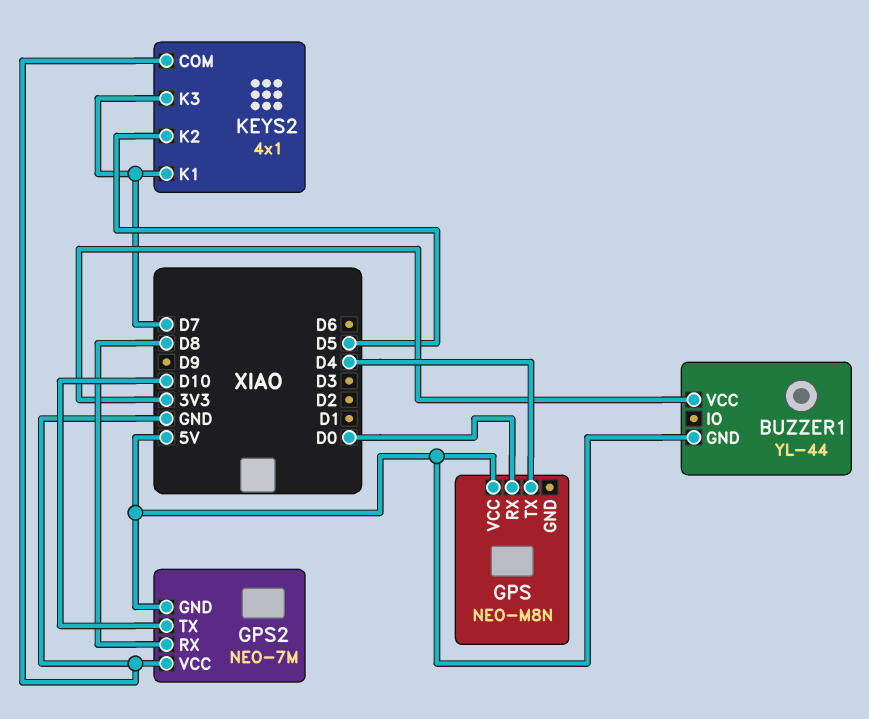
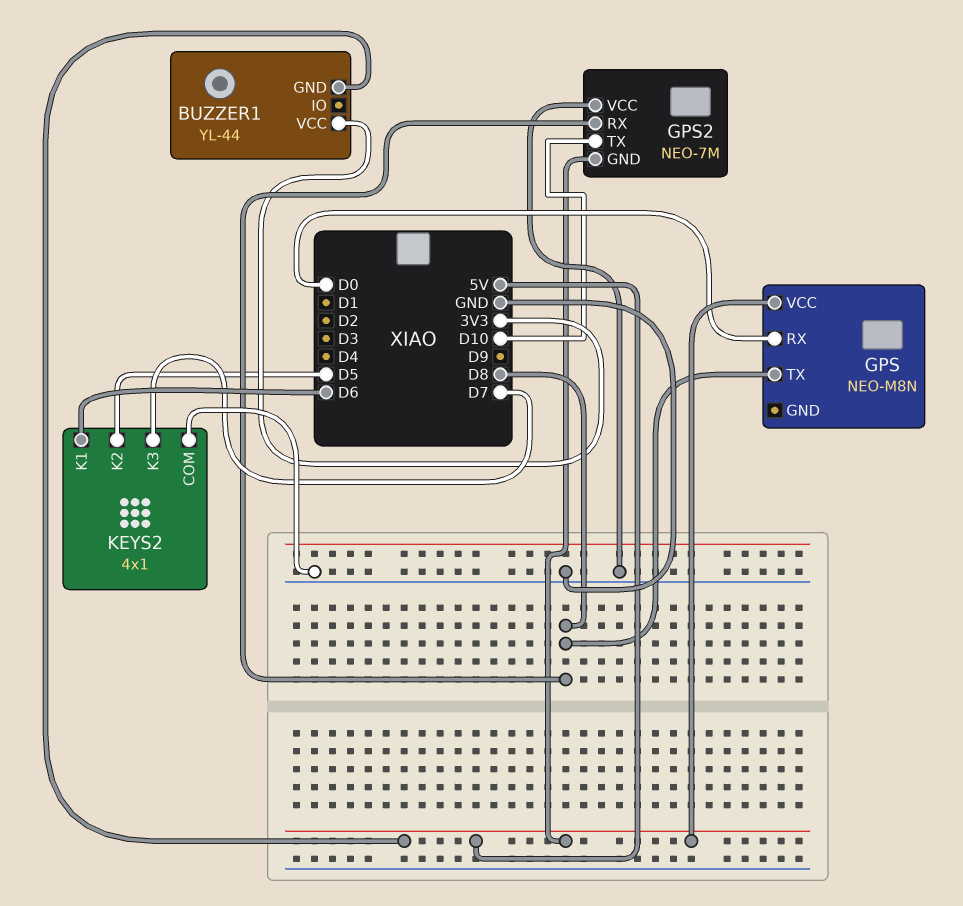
GPS pin TX: D4 -> D8
KEYS2 pin K1: D7 -> D6

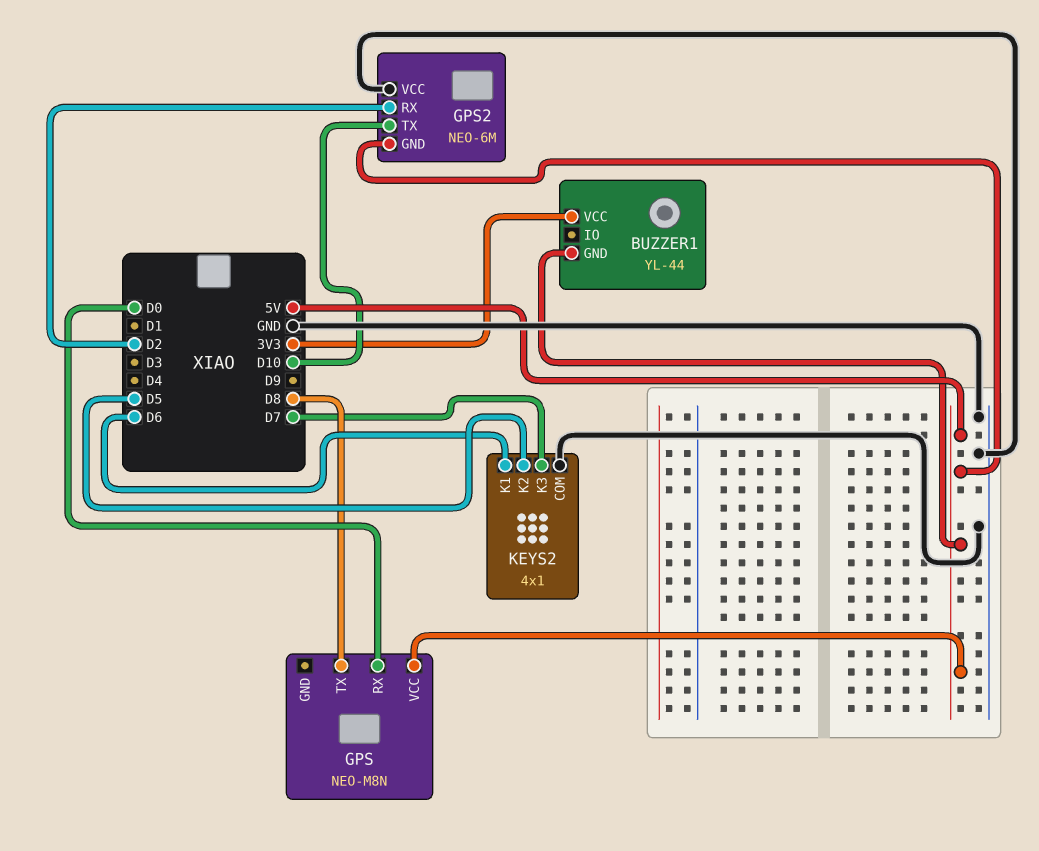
GPS2: NEO-7M -> NEO-6M
GPS2 pin RX: D8 -> D2

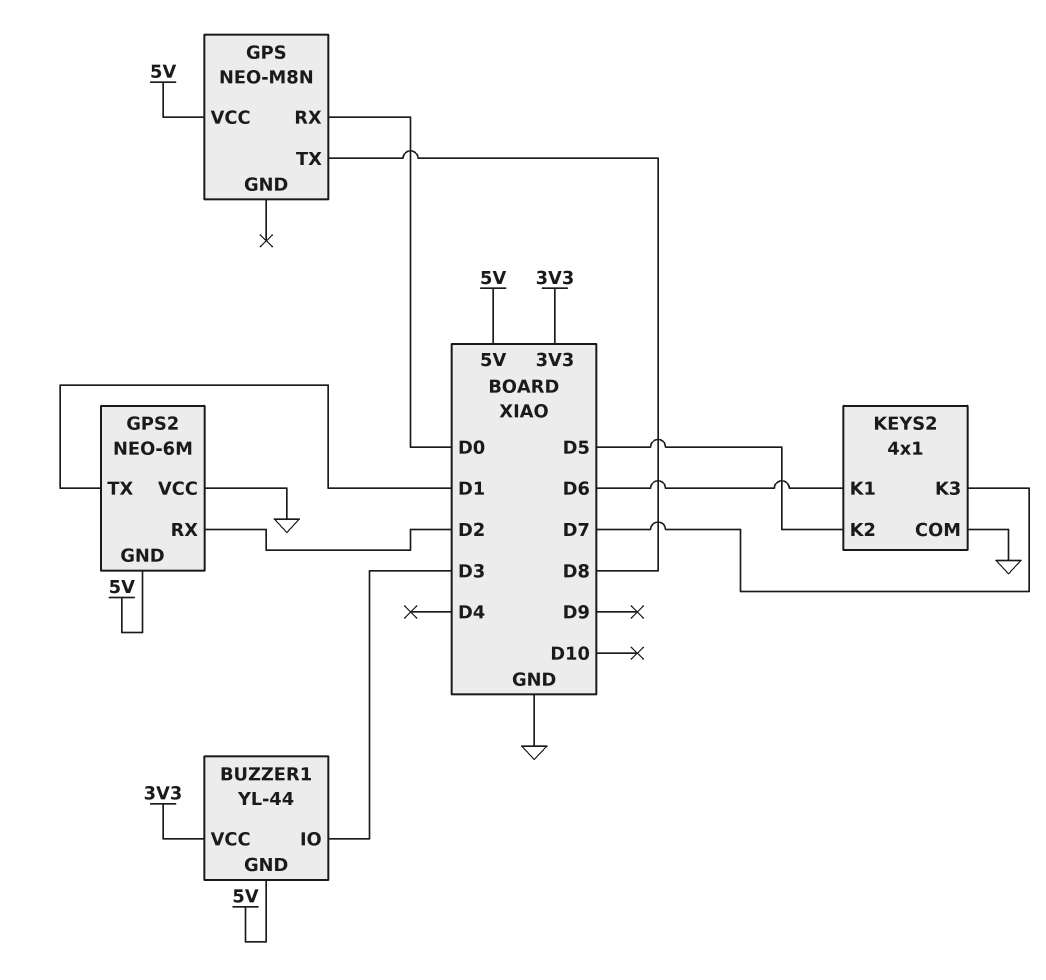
BUZZER1 pin IO: none -> D3
GPS2 pin TX: D10 -> D1

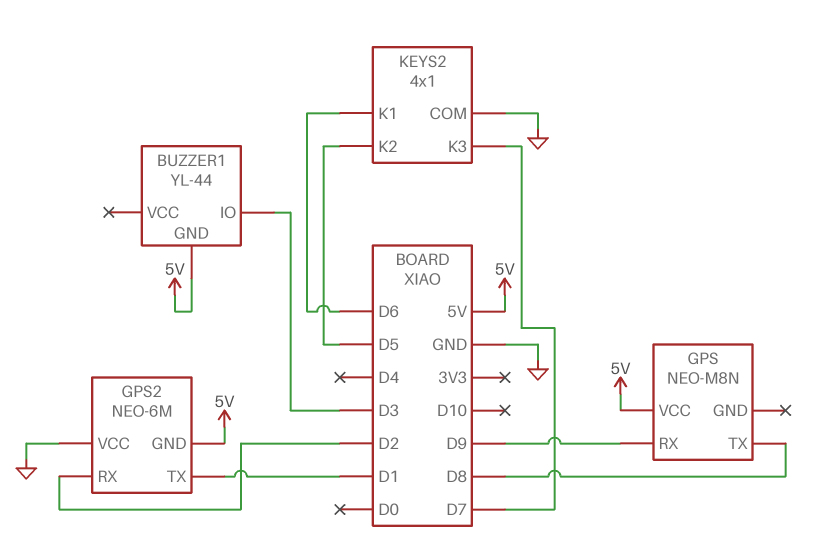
BUZZER1 pin VCC: 3V3 -> none
GPS pin RX: D0 -> D9

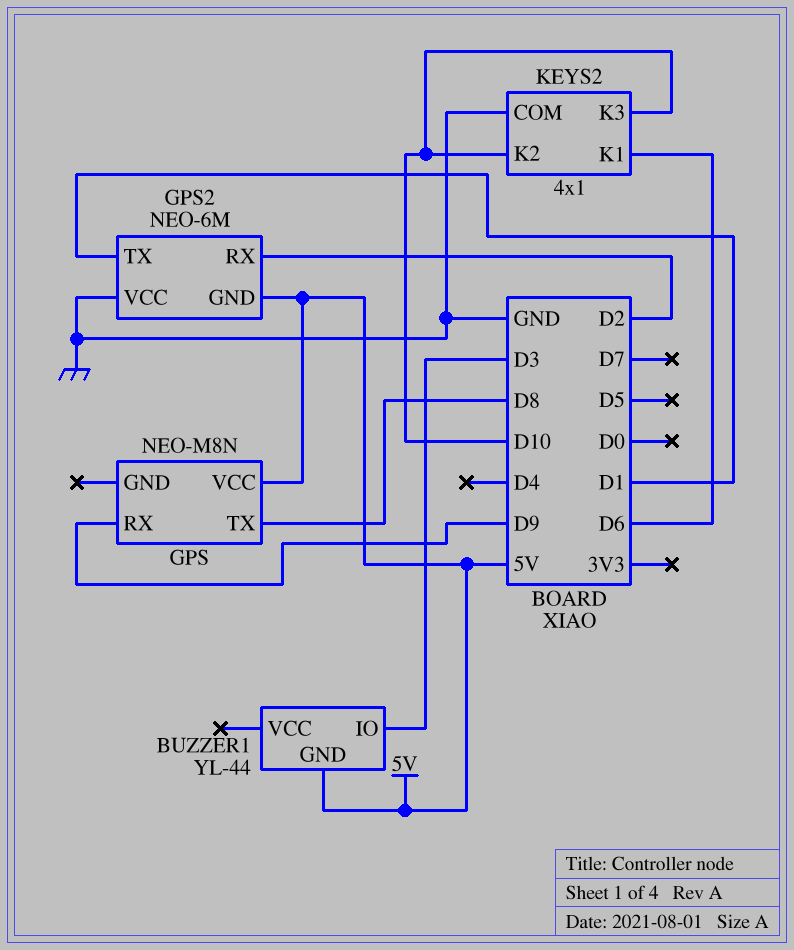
KEYS2 pin K2: D5 -> D10
KEYS2 pin K3: D7 -> D10

